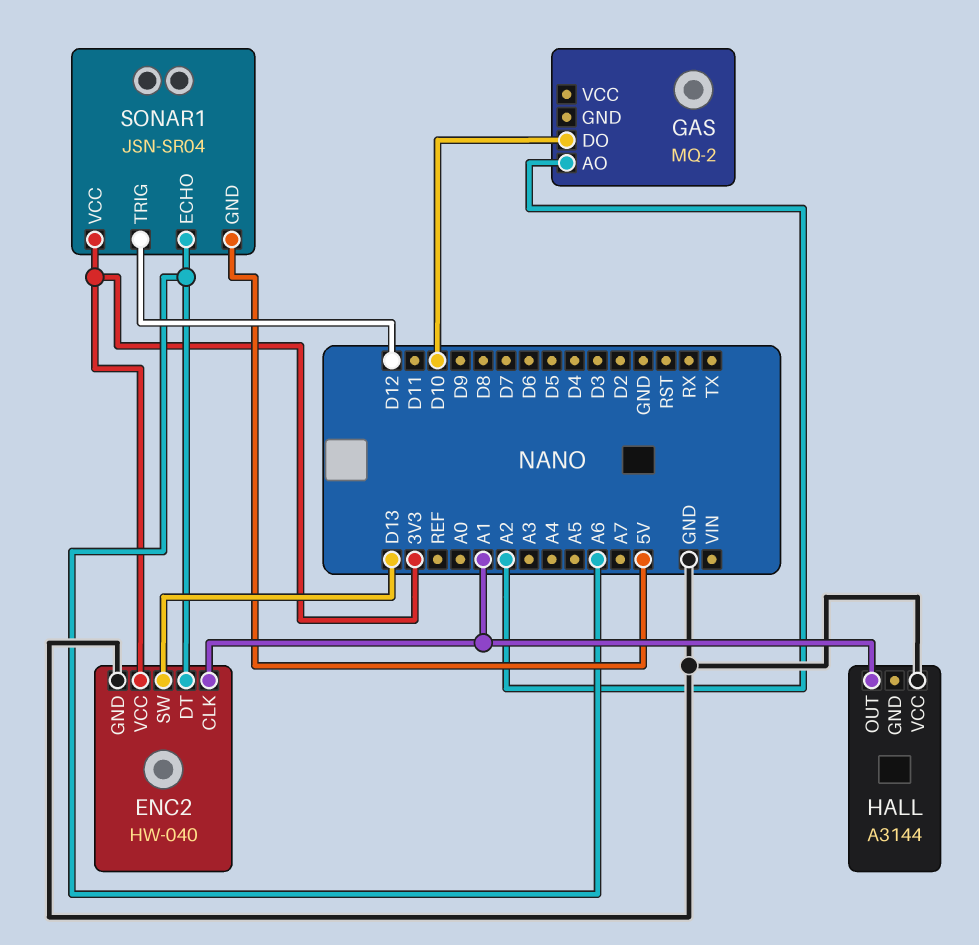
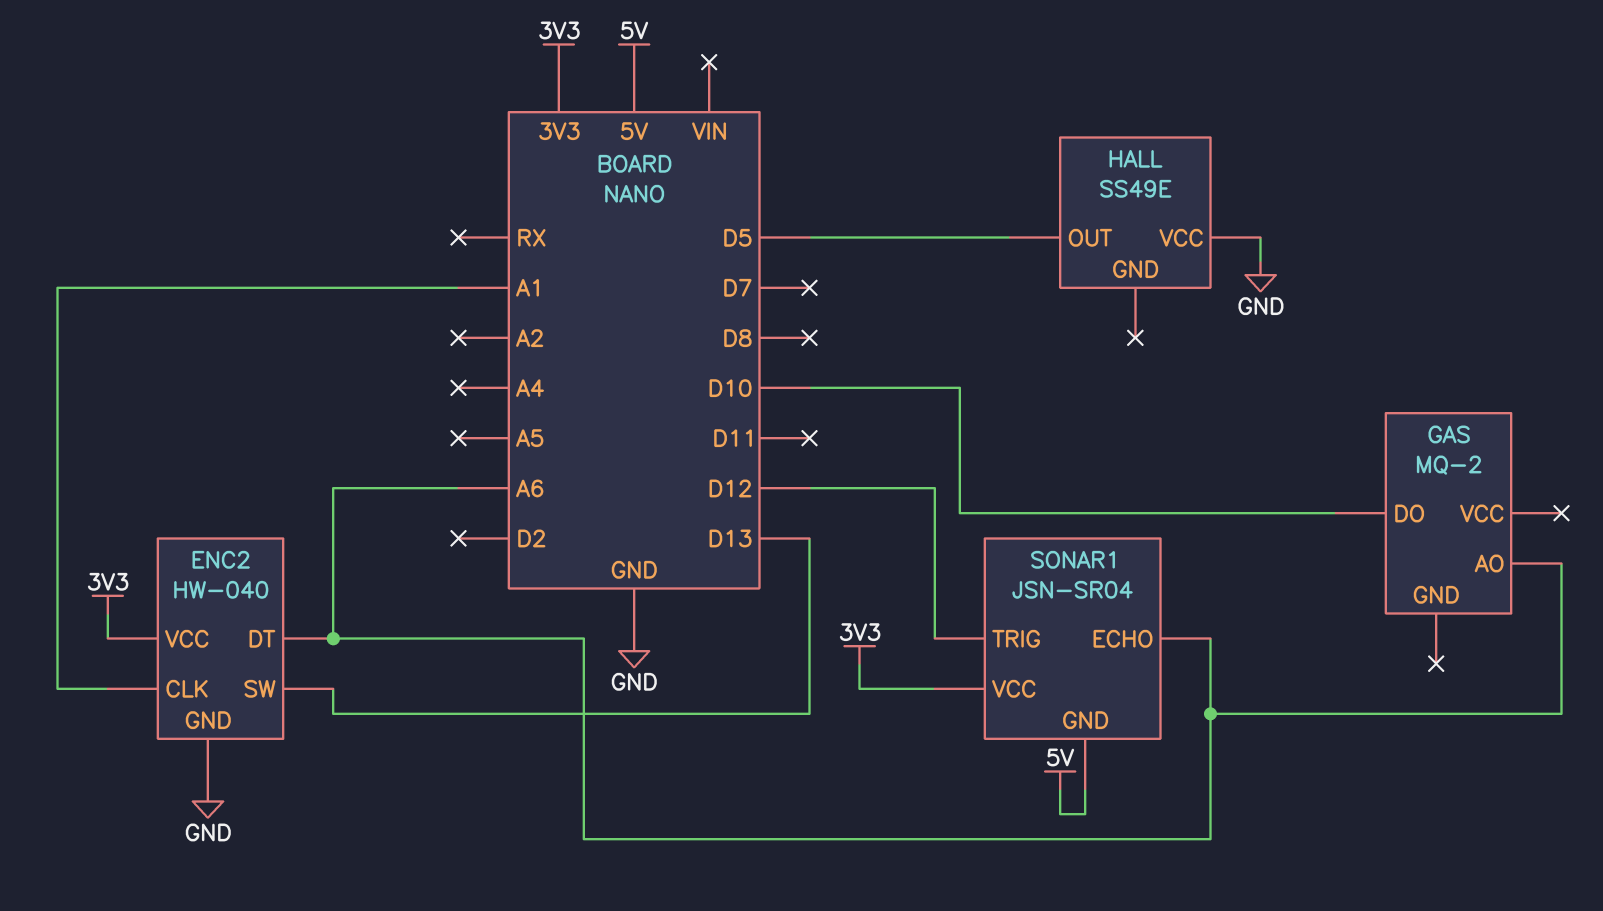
GAS pin AO: A2 -> A6
HALL: A3144 -> SS49E
HALL pin OUT: A1 -> D5

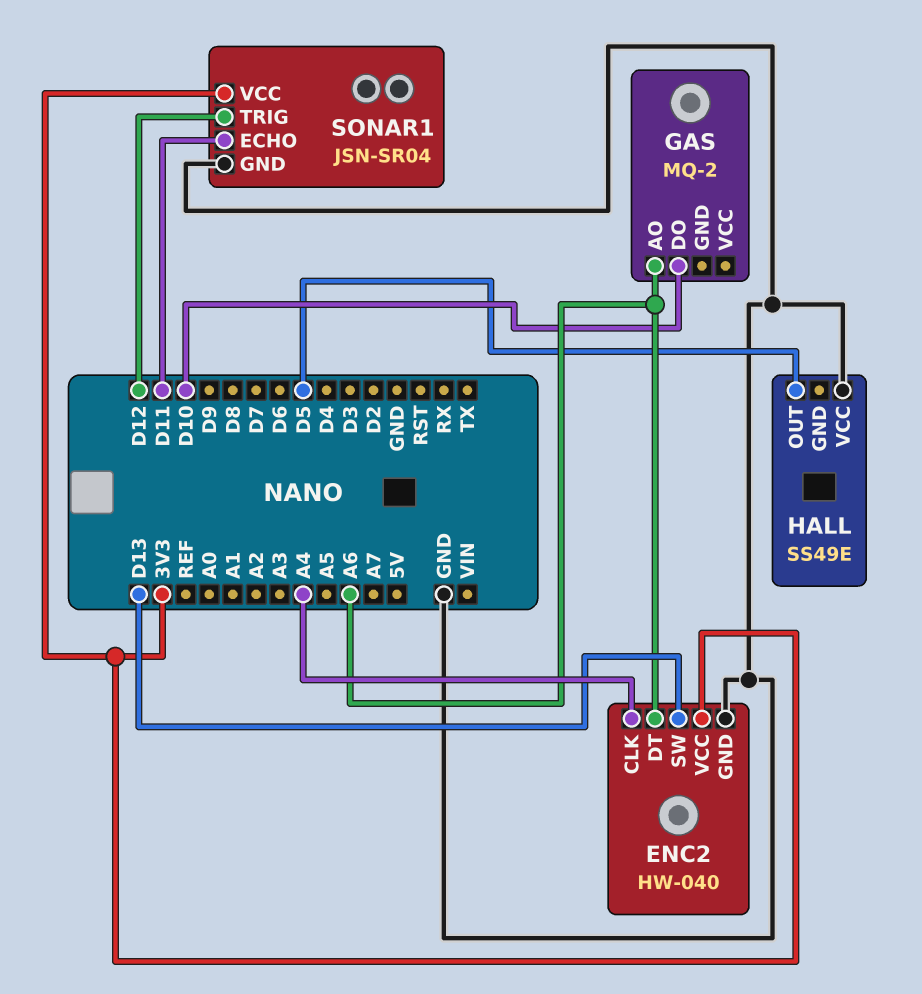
ENC2 pin CLK: A1 -> A4
SONAR1 pin ECHO: A6 -> D11
SONAR1 pin GND: 5V -> GND

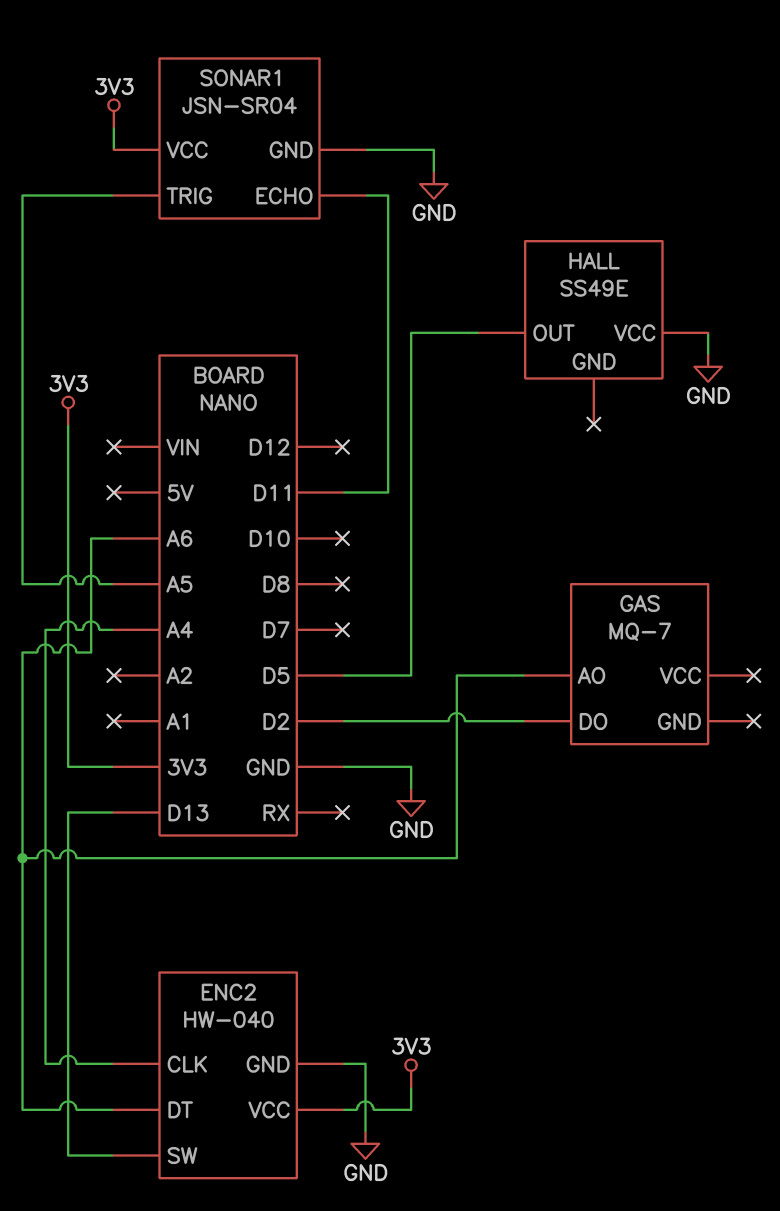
GAS: MQ-2 -> MQ-7
GAS pin DO: D10 -> D2
SONAR1 pin TRIG: D12 -> A5

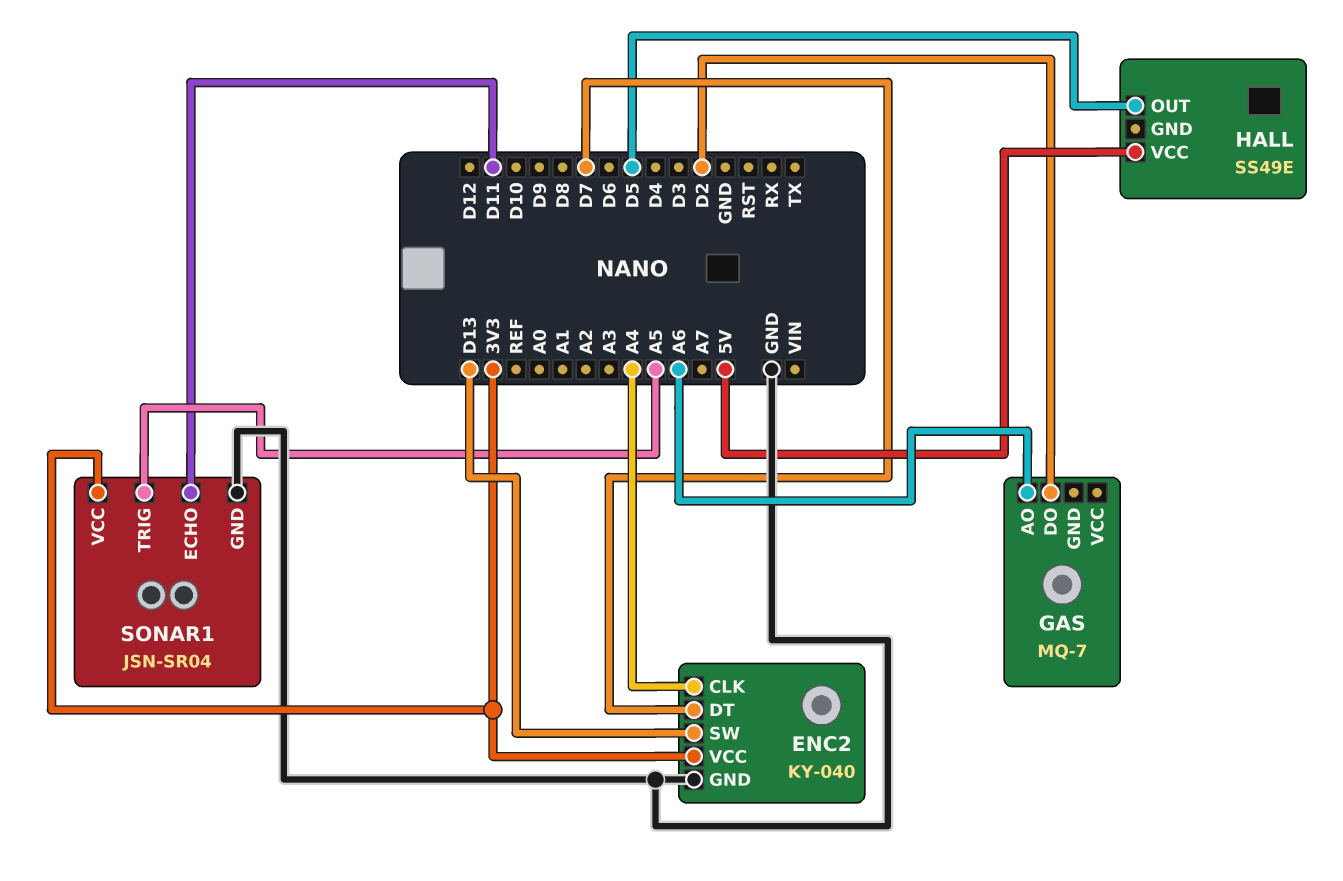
ENC2: HW-040 -> KY-040
ENC2 pin DT: A6 -> D7
HALL pin VCC: GND -> 5V

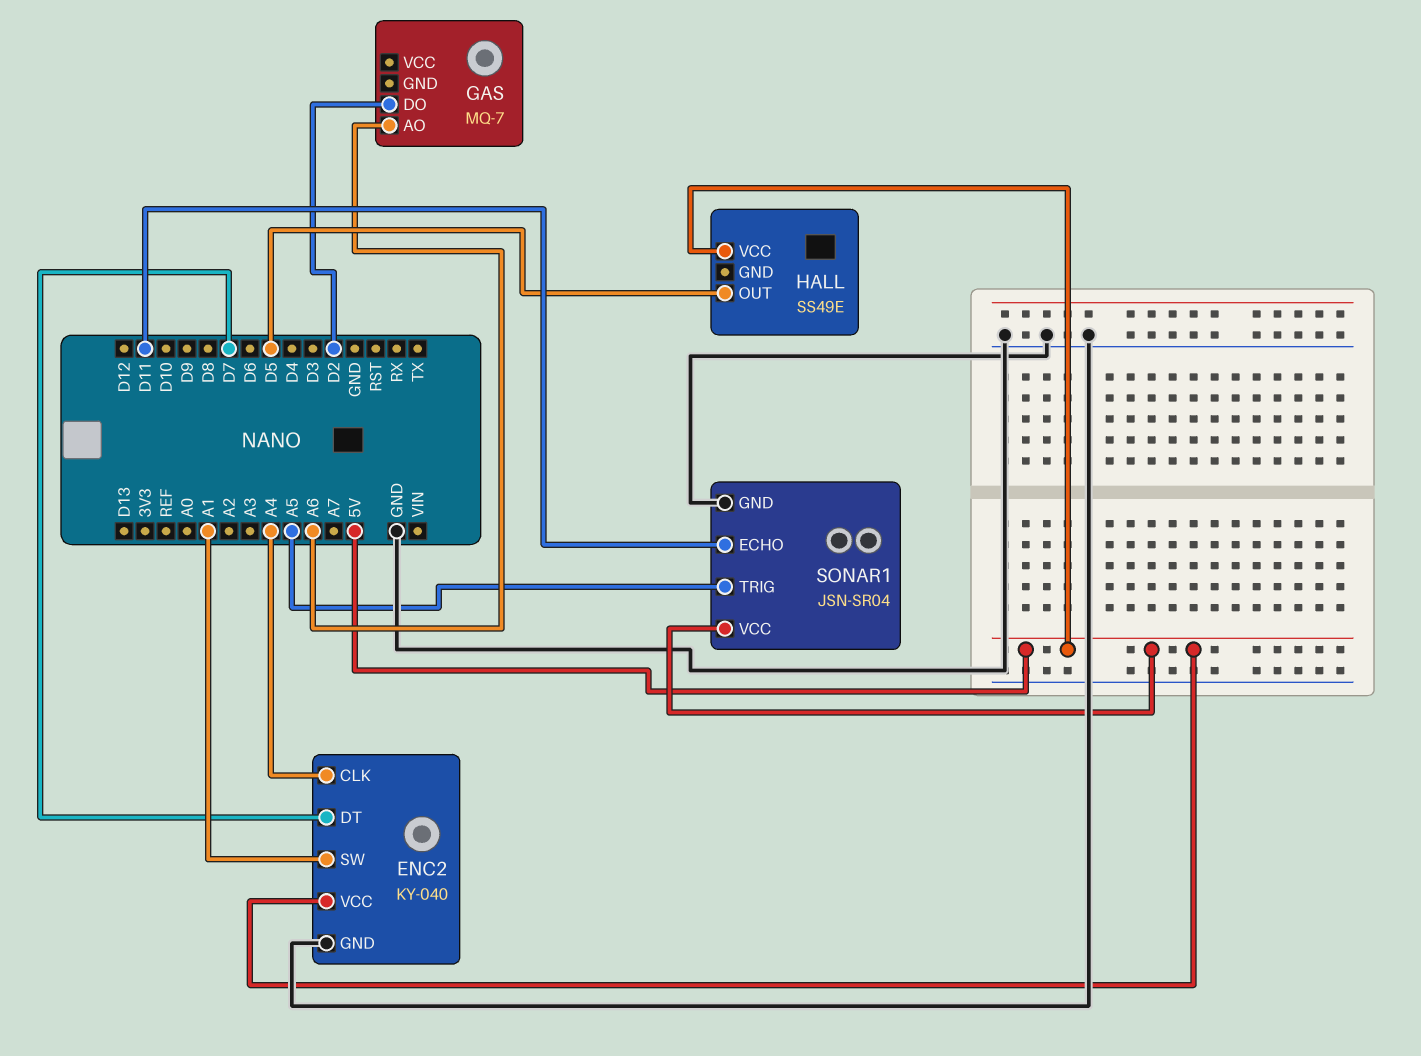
ENC2 pin SW: D13 -> A1
ENC2 pin VCC: 3V3 -> 5V
SONAR1 pin VCC: 3V3 -> 5V

